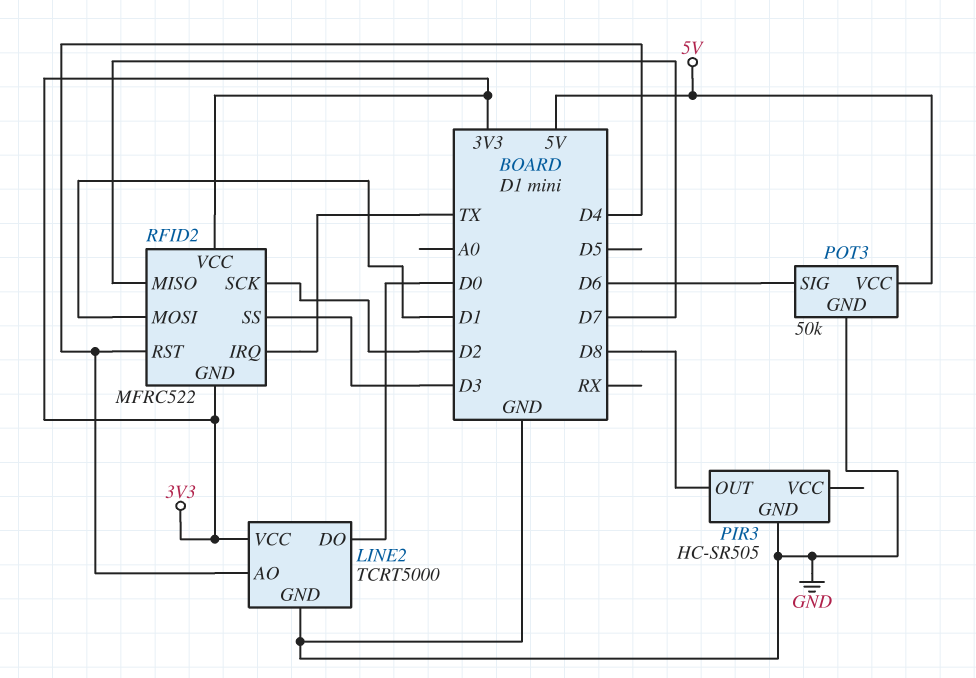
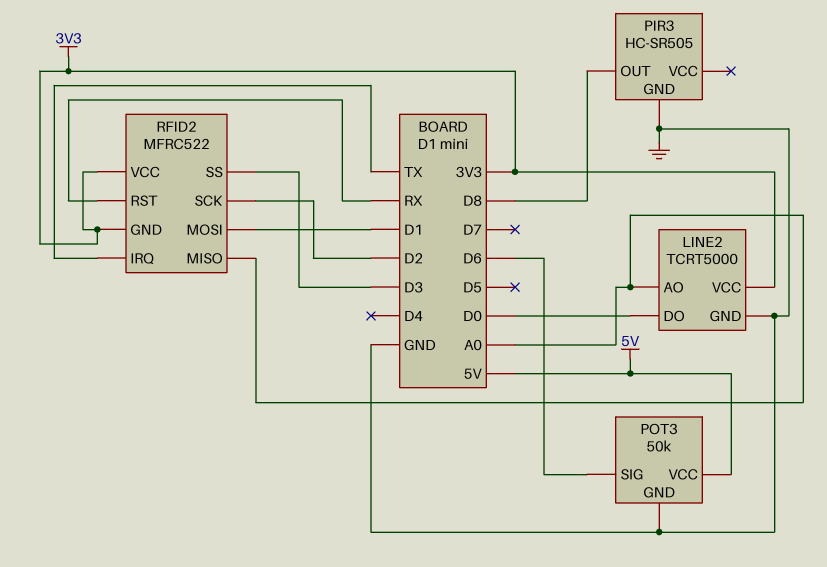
LINE2 pin AO: D4 -> A0
RFID2 pin MISO: D7 -> A0
RFID2 pin RST: D4 -> RX

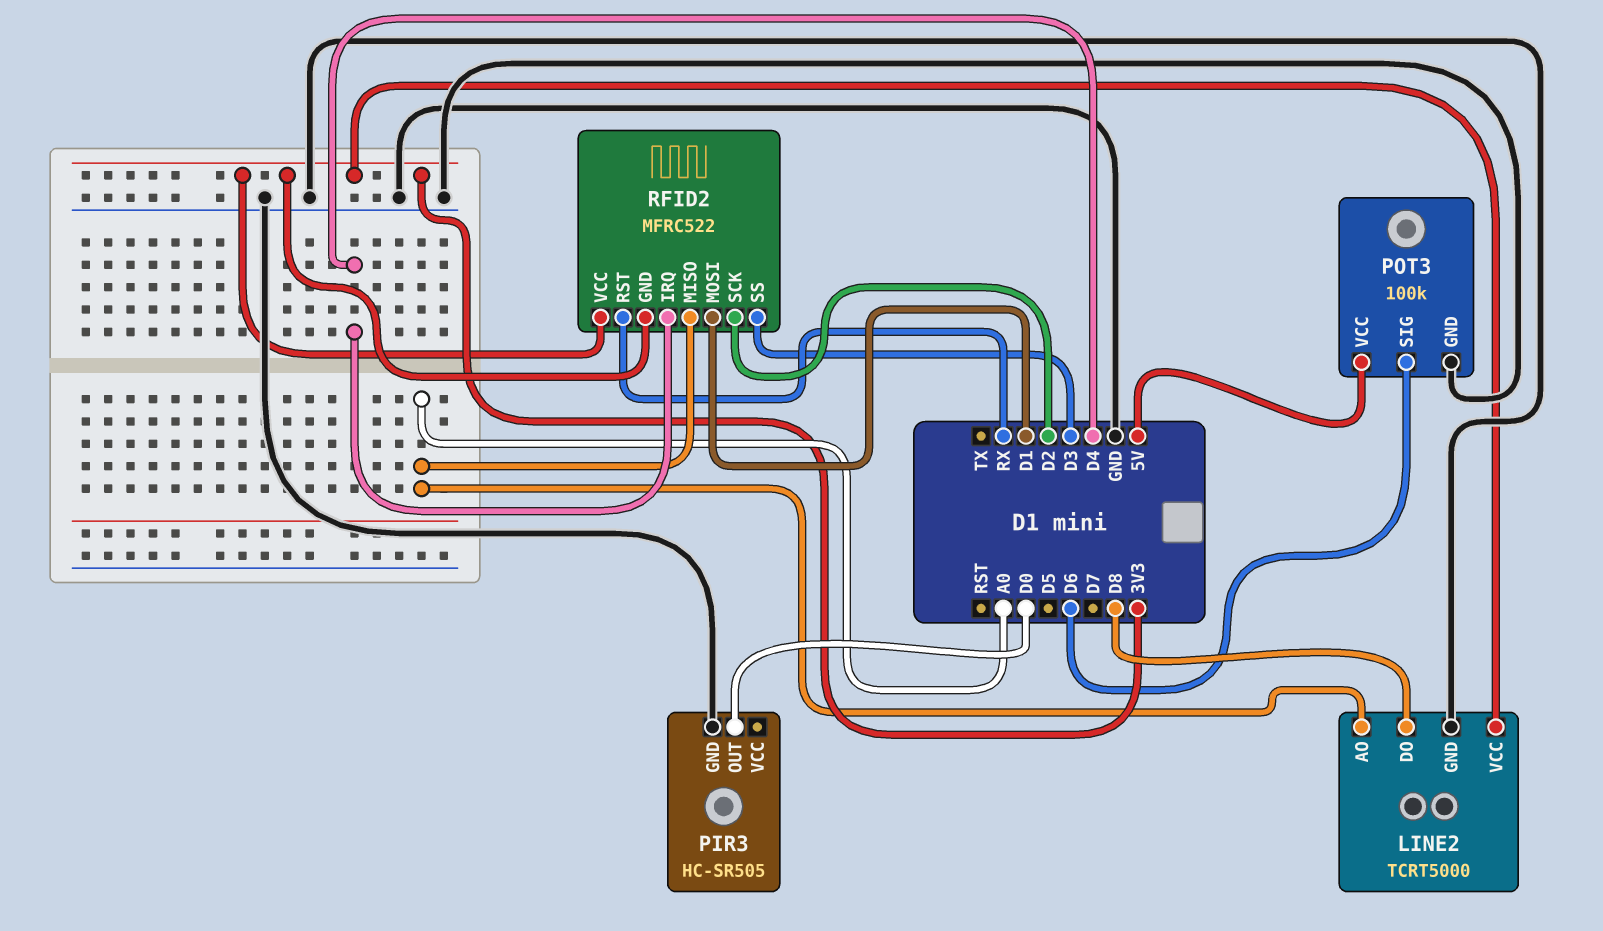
LINE2 pin DO: D0 -> D8
PIR3 pin OUT: D8 -> D0
POT3: 50k -> 100k
RFID2 pin IRQ: TX -> D4

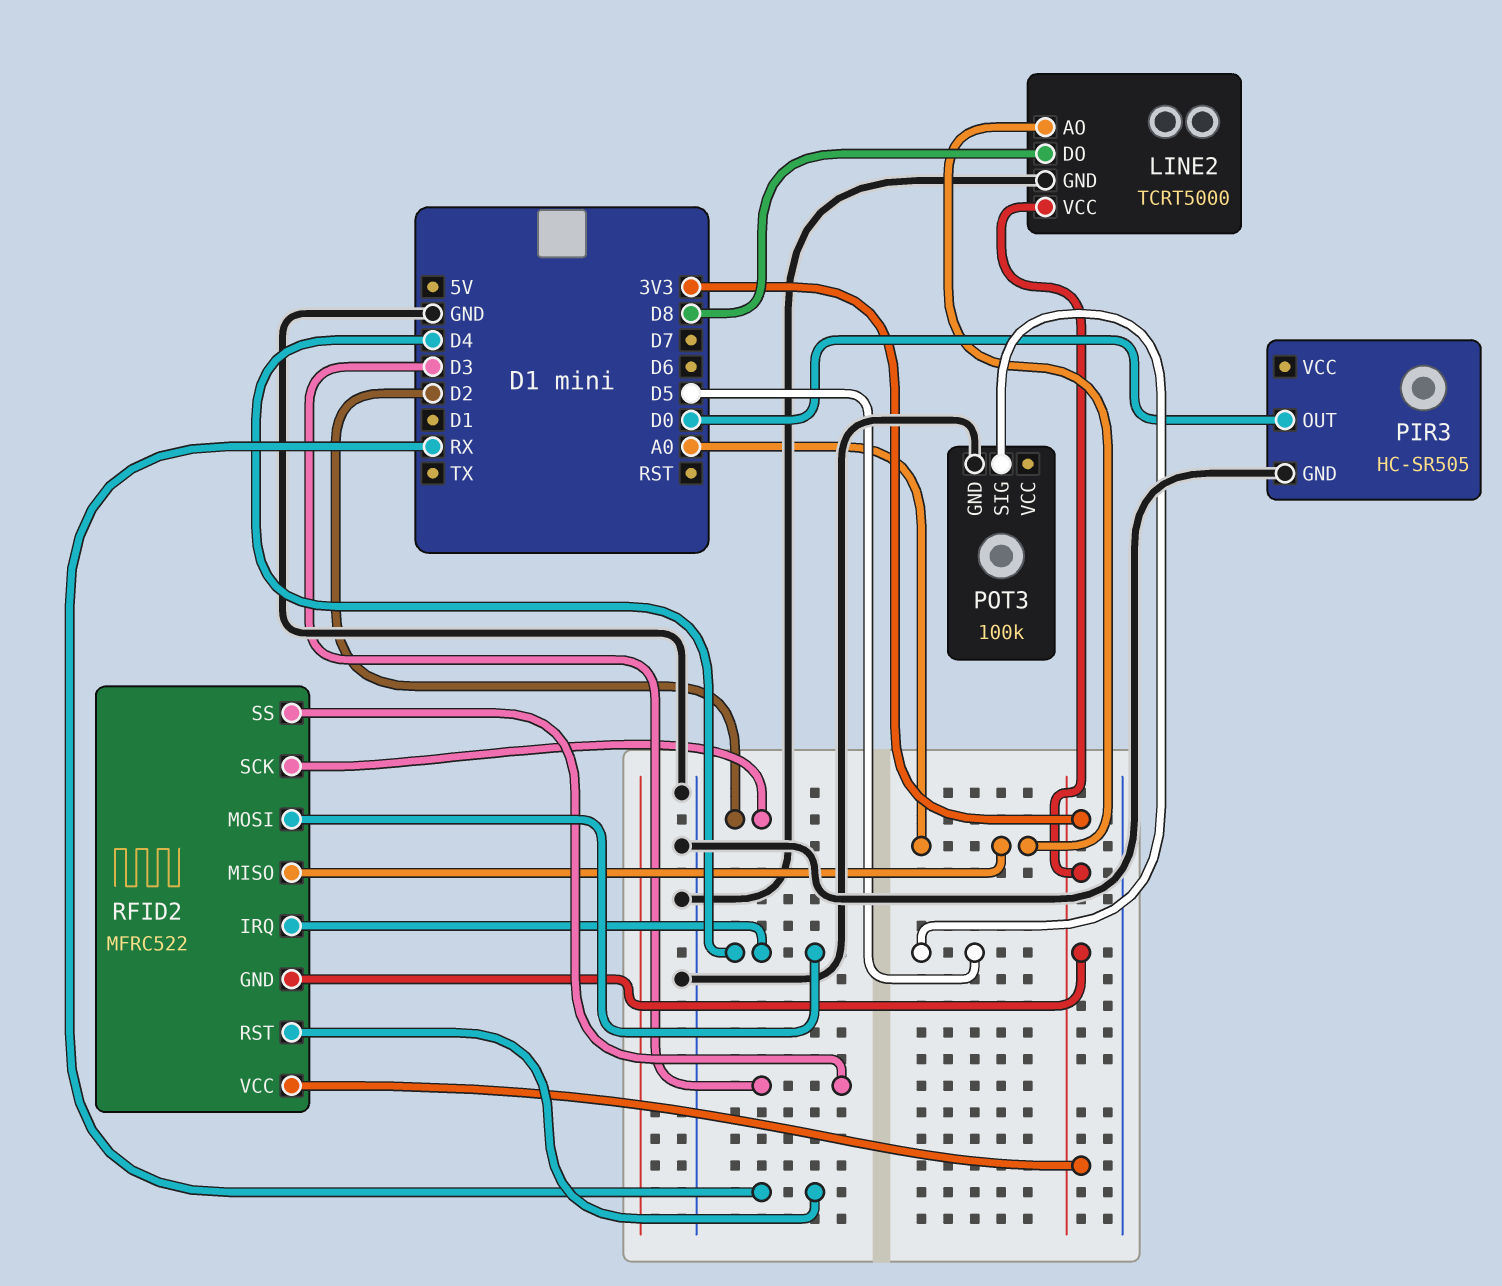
POT3 pin SIG: D6 -> D5
POT3 pin VCC: 5V -> none
RFID2 pin MOSI: D1 -> D4

